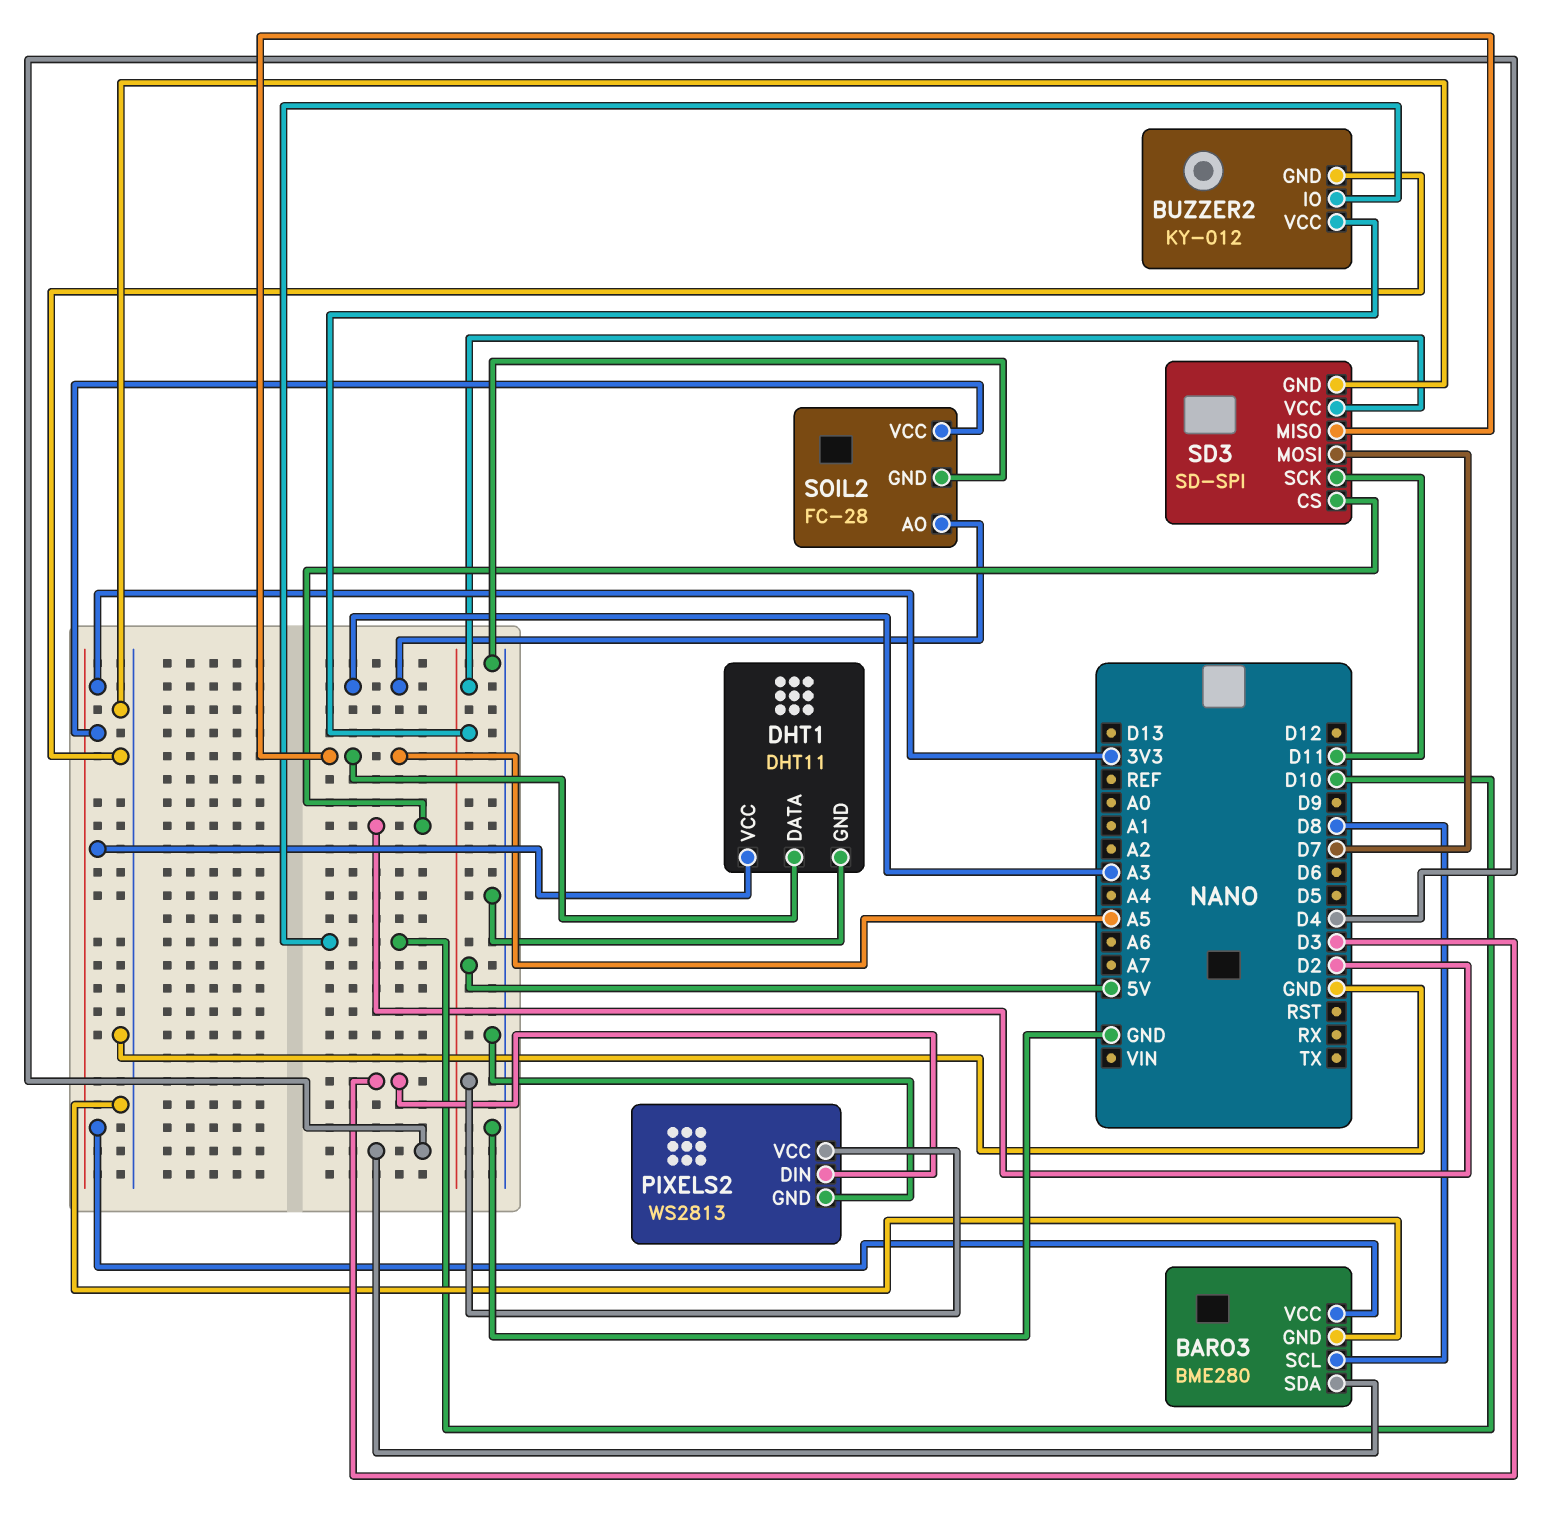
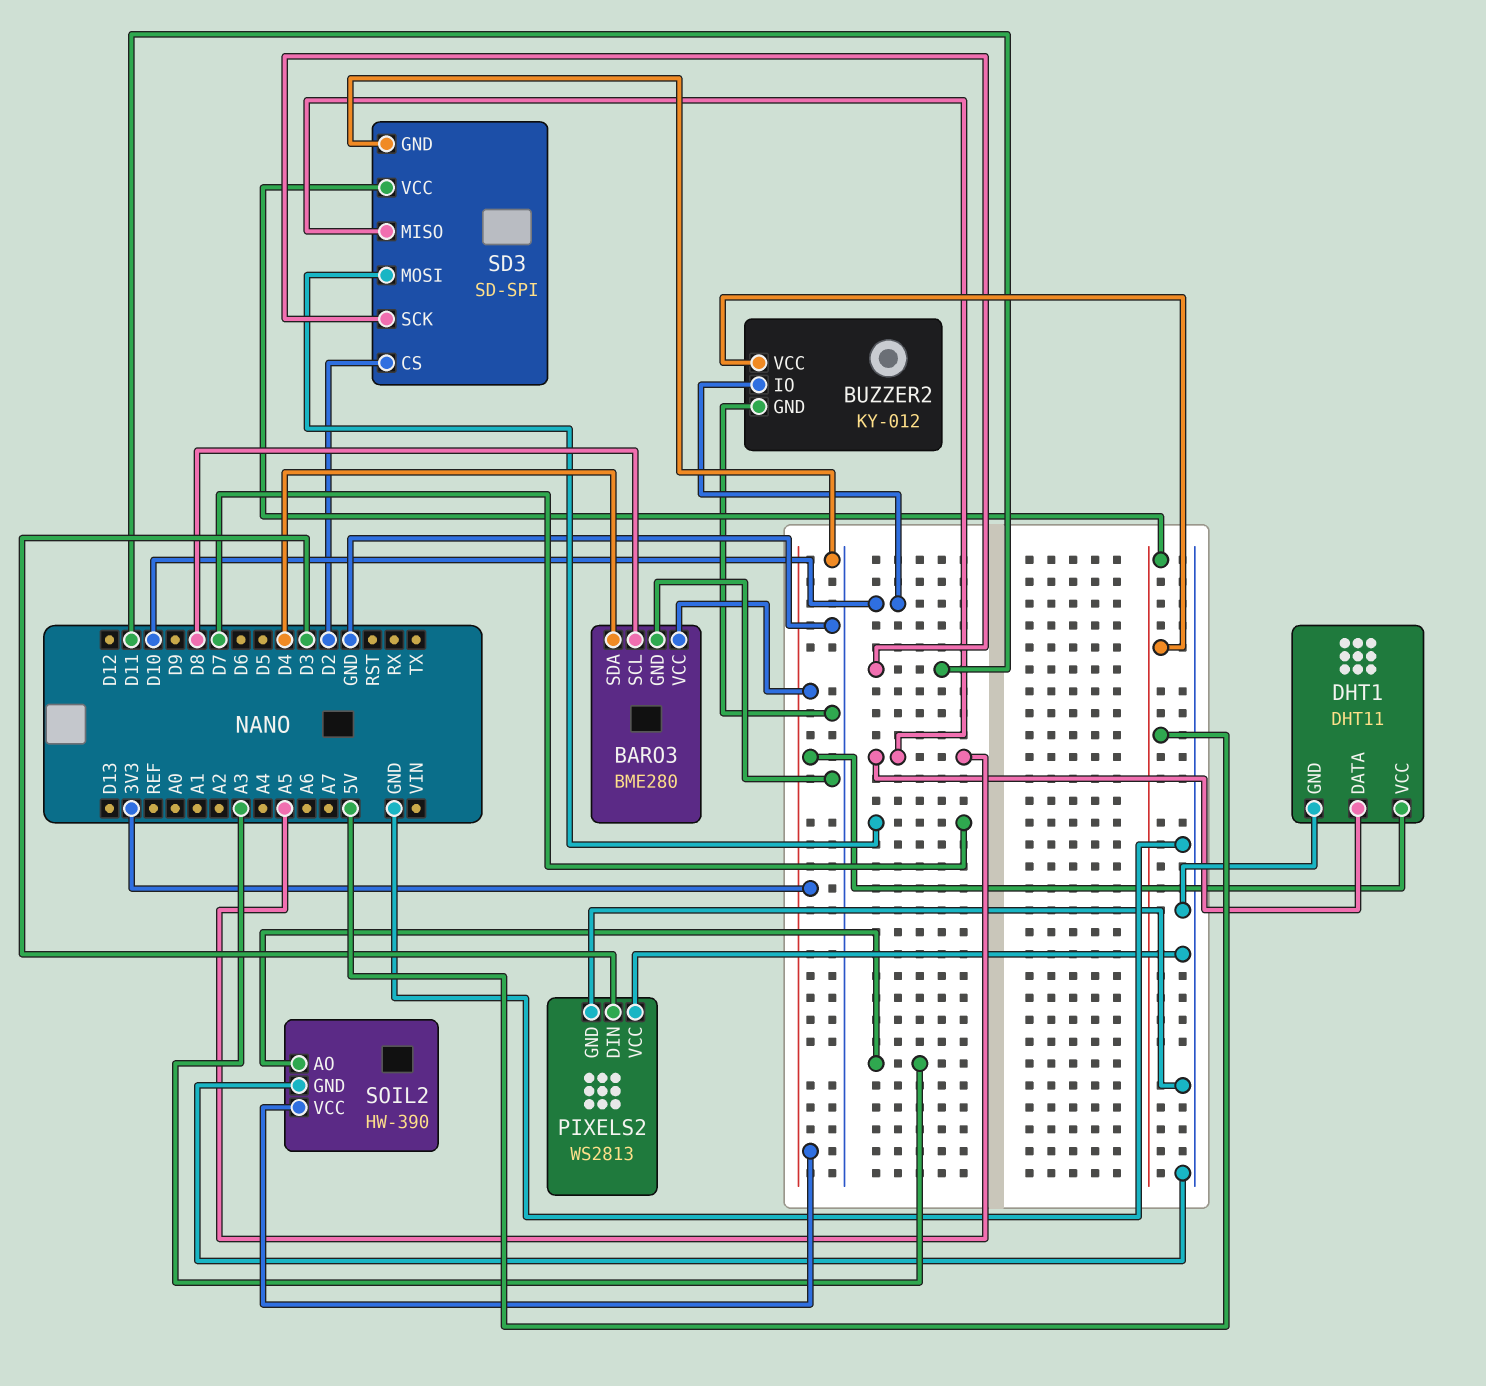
PIXELS2 pin VCC: 5V -> GND
SOIL2: FC-28 -> HW-390

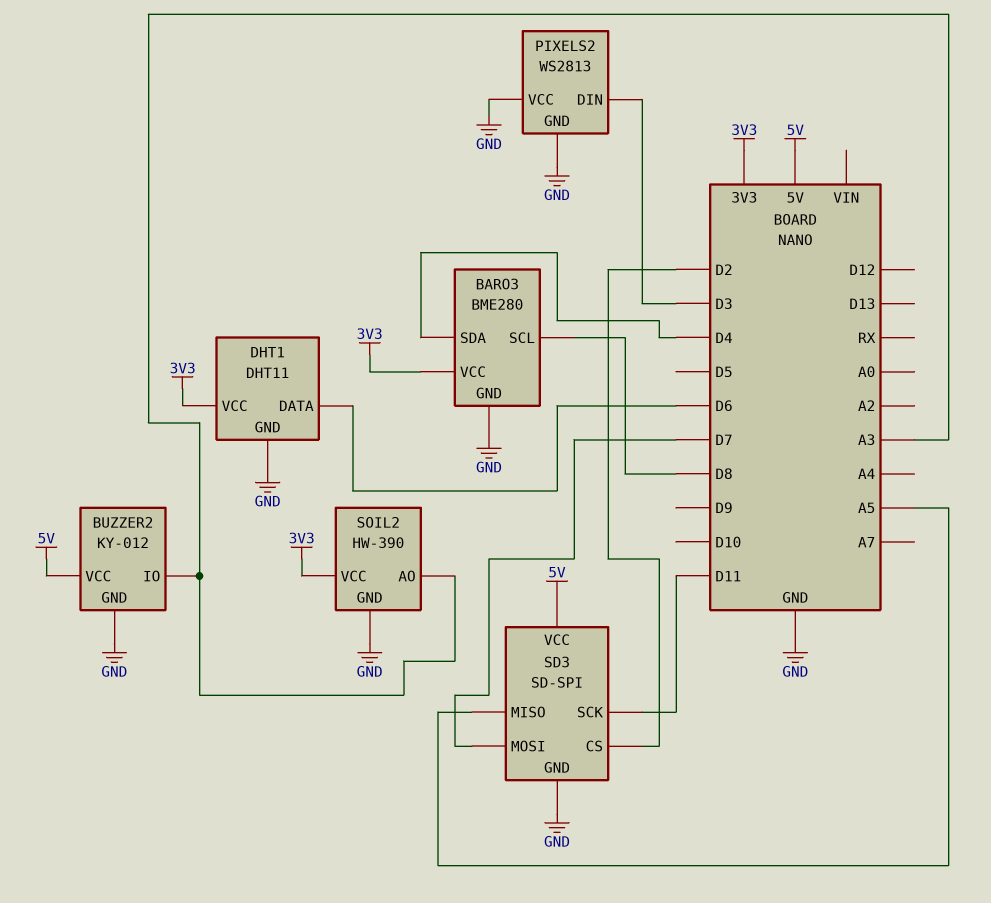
BUZZER2 pin IO: D10 -> A3
DHT1 pin DATA: A5 -> D6

